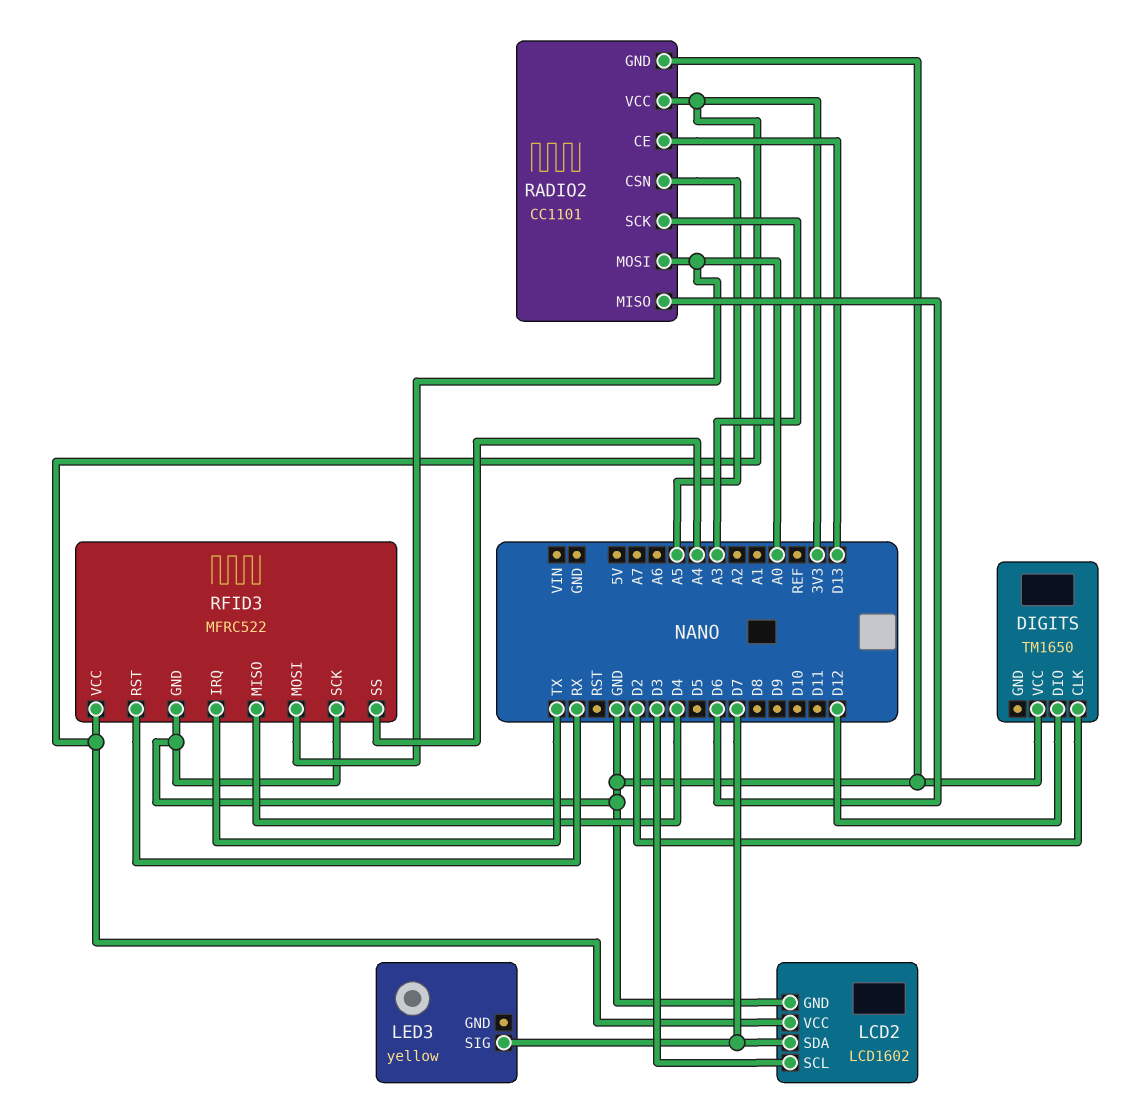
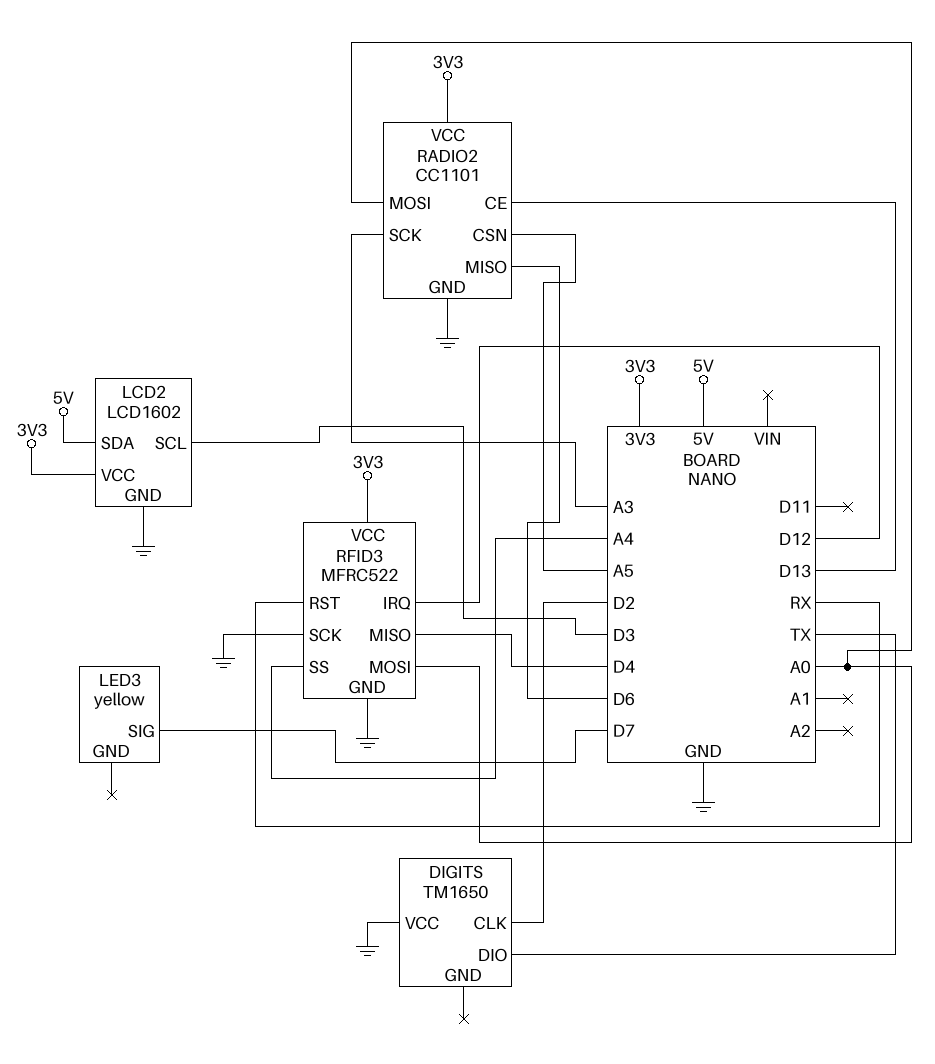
DIGITS pin DIO: D12 -> TX
LCD2 pin SDA: D7 -> 5V
RFID3 pin IRQ: TX -> D12

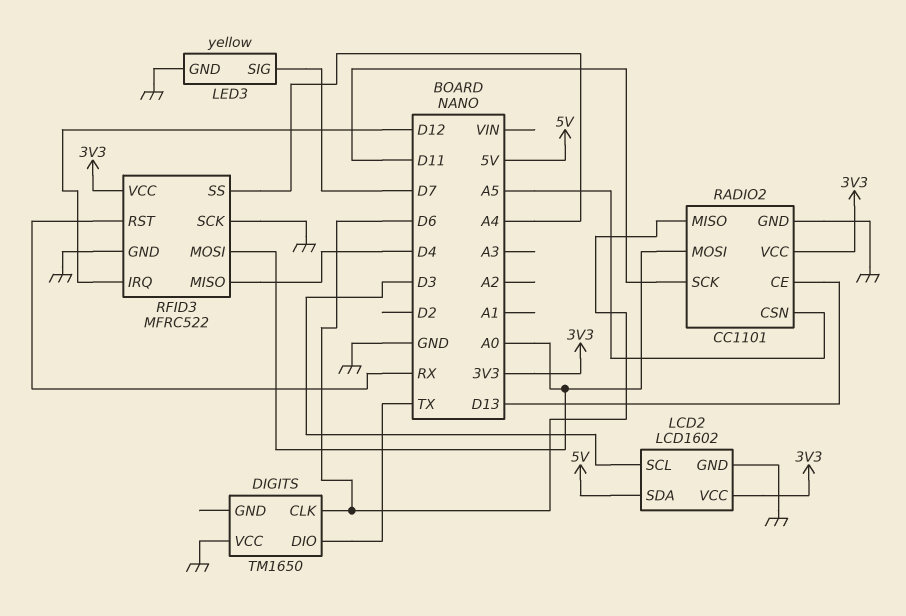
DIGITS pin CLK: D2 -> D6
LED3 pin GND: none -> GND
RADIO2 pin SCK: A3 -> D11

